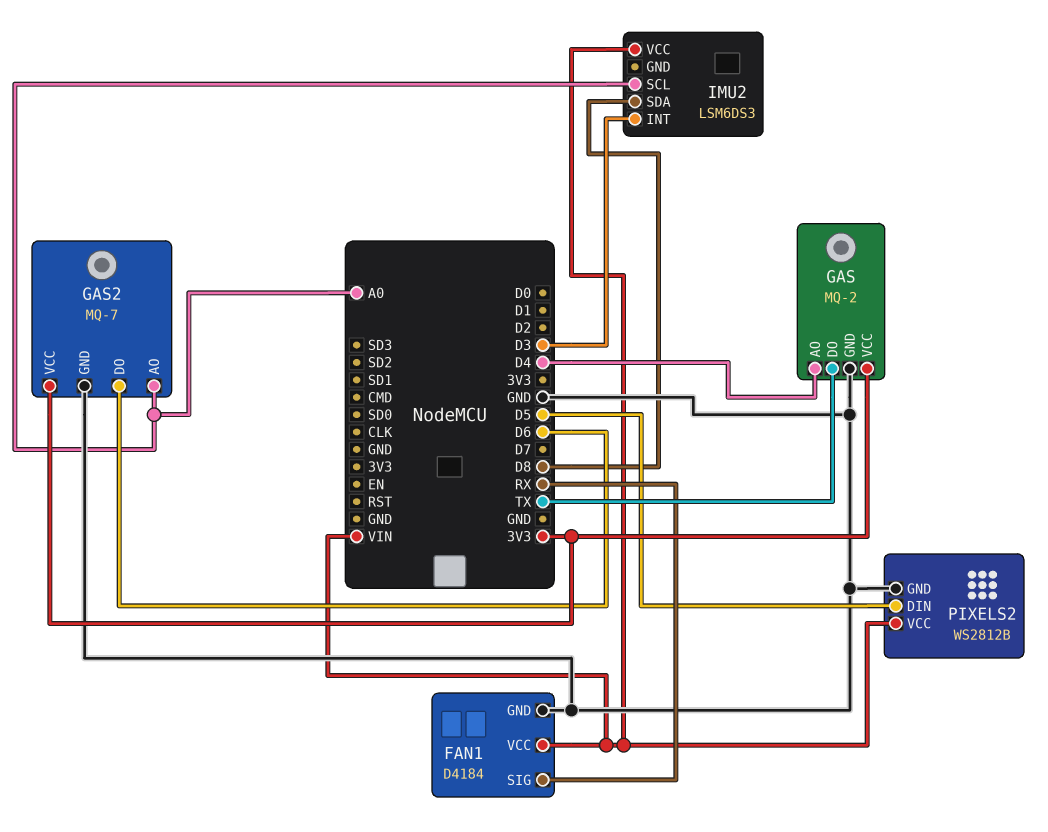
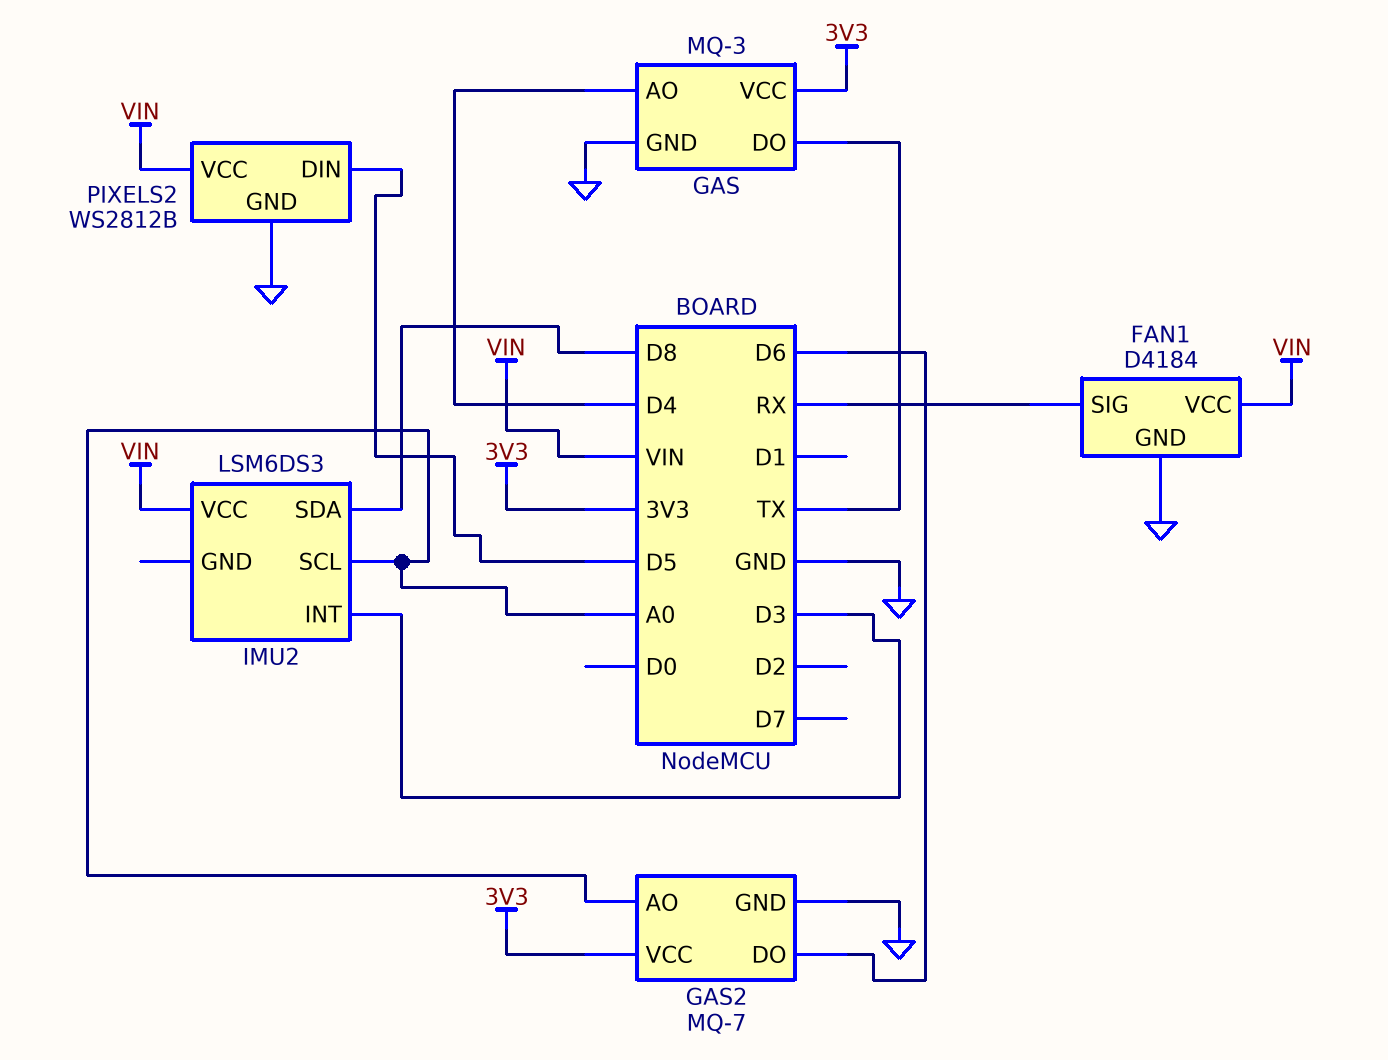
GAS: MQ-2 -> MQ-3

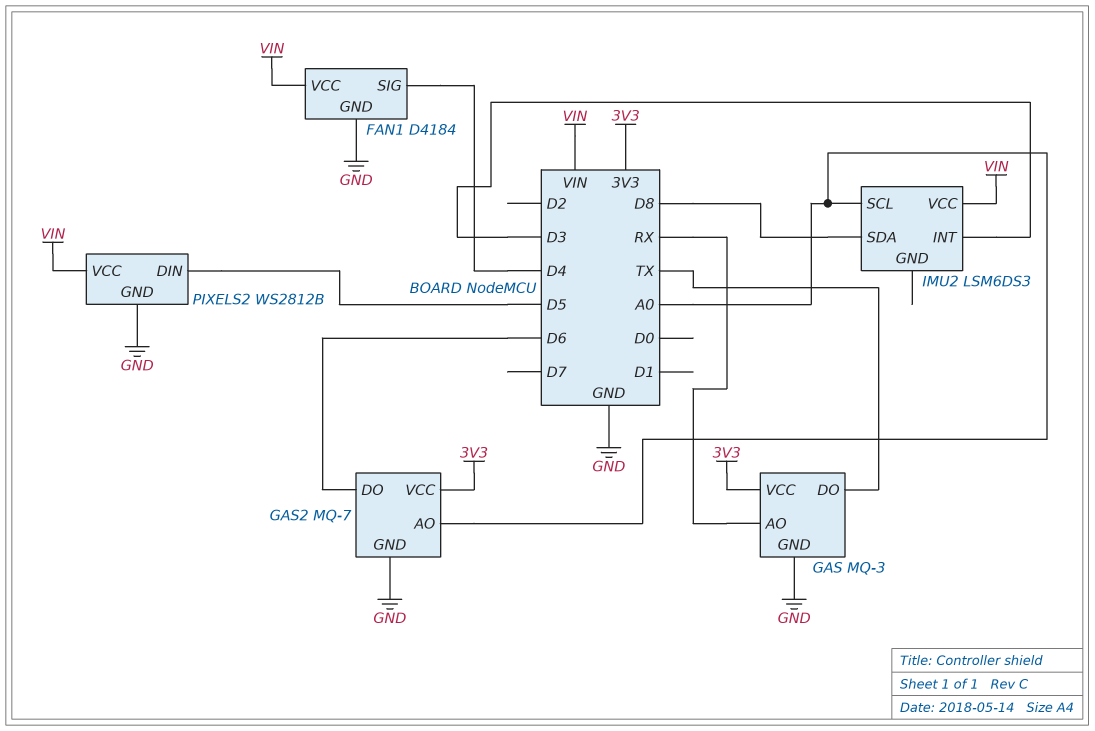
FAN1 pin SIG: RX -> D4
GAS pin AO: D4 -> RX

